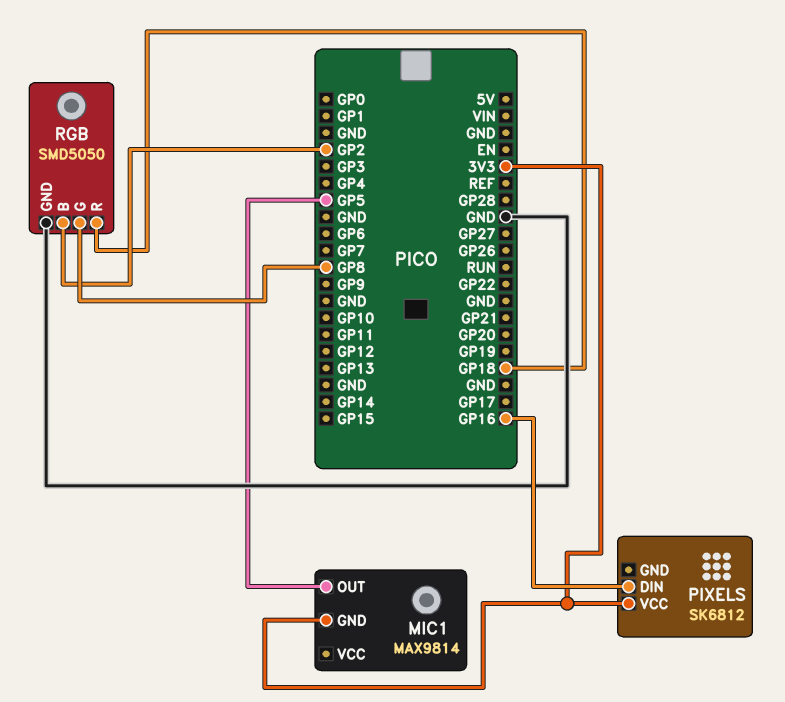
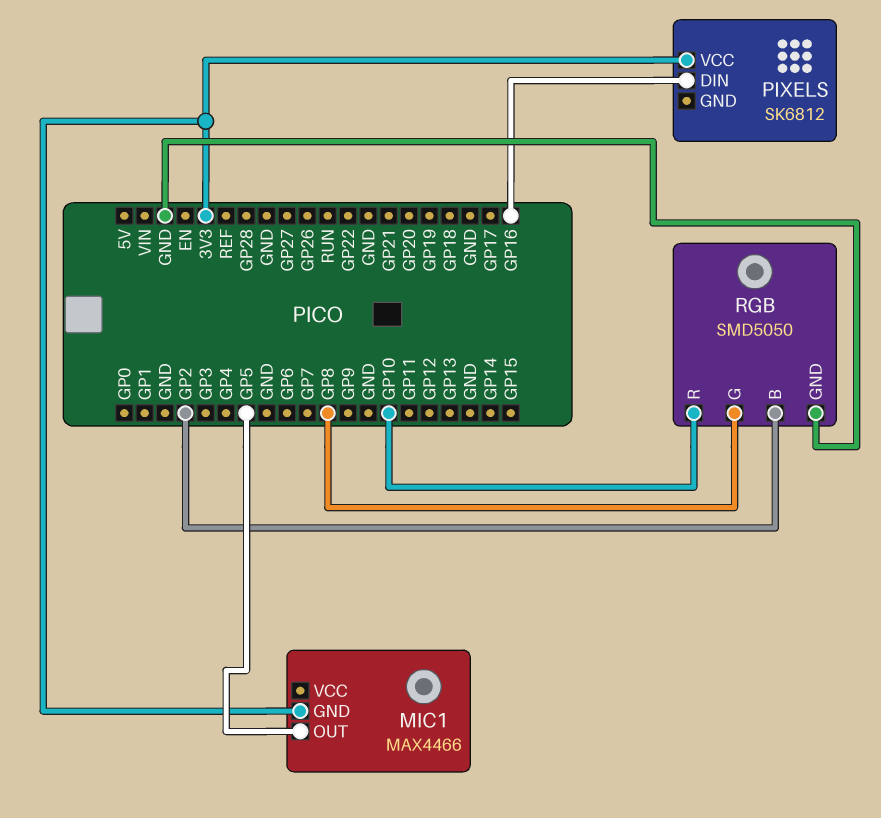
MIC1: MAX9814 -> MAX4466
RGB pin R: GP18 -> GP10

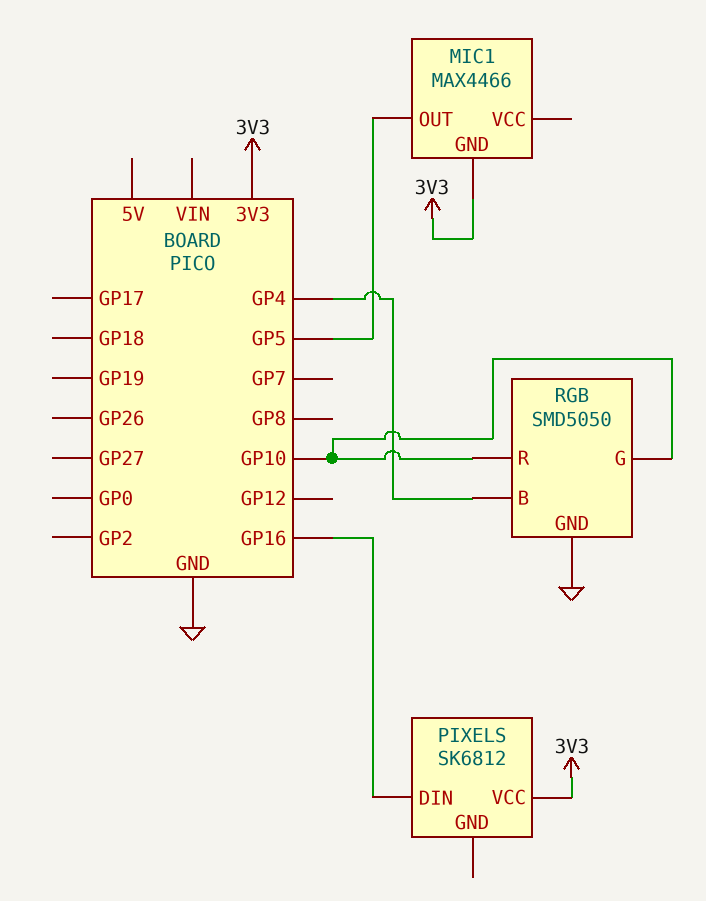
RGB pin B: GP2 -> GP4
RGB pin G: GP8 -> GP10

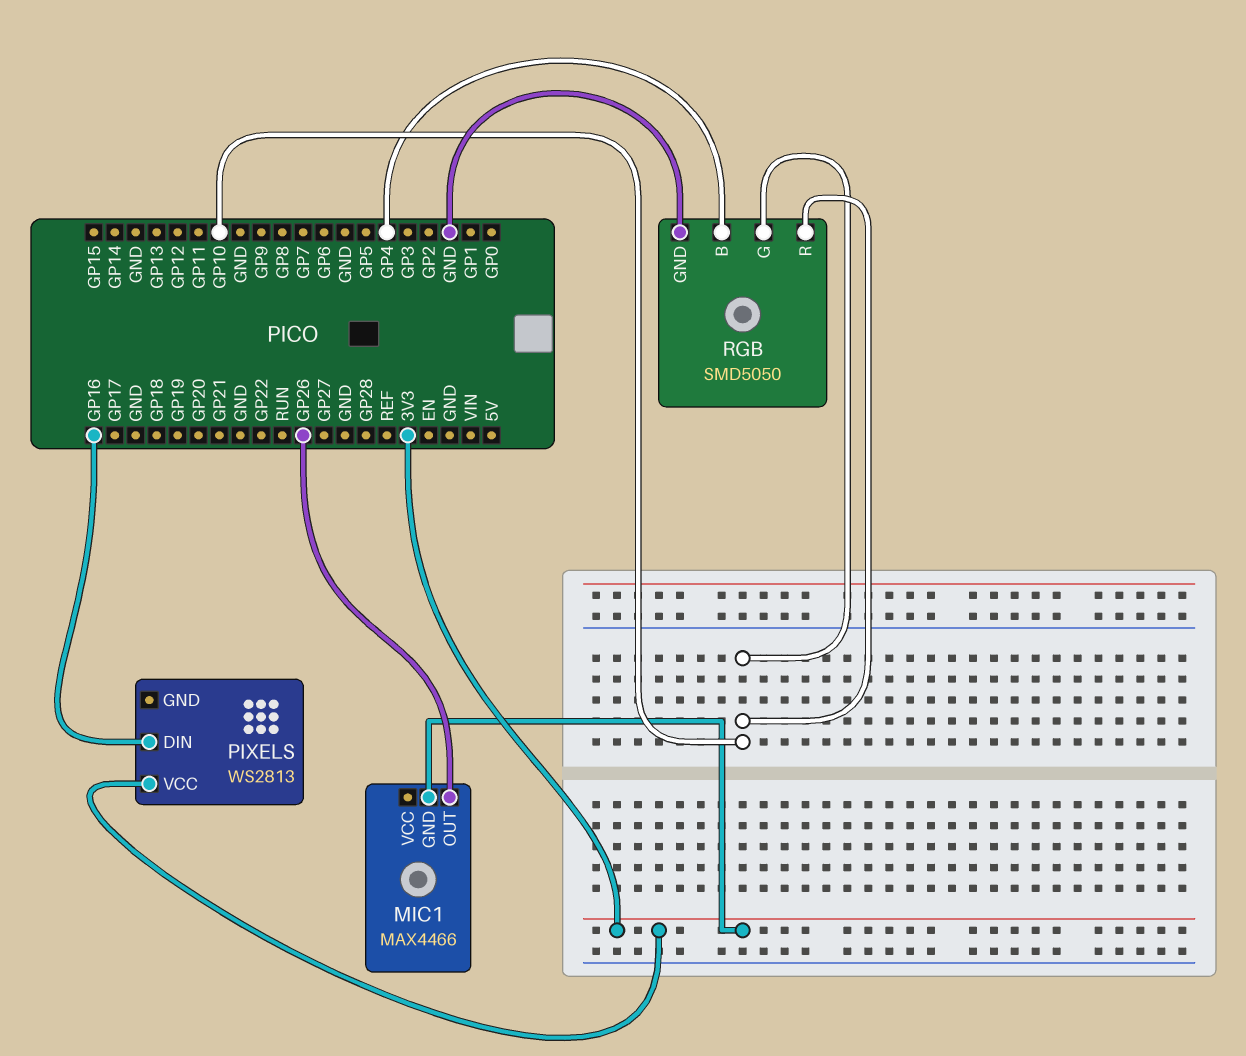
MIC1 pin OUT: GP5 -> GP26
PIXELS: SK6812 -> WS2813

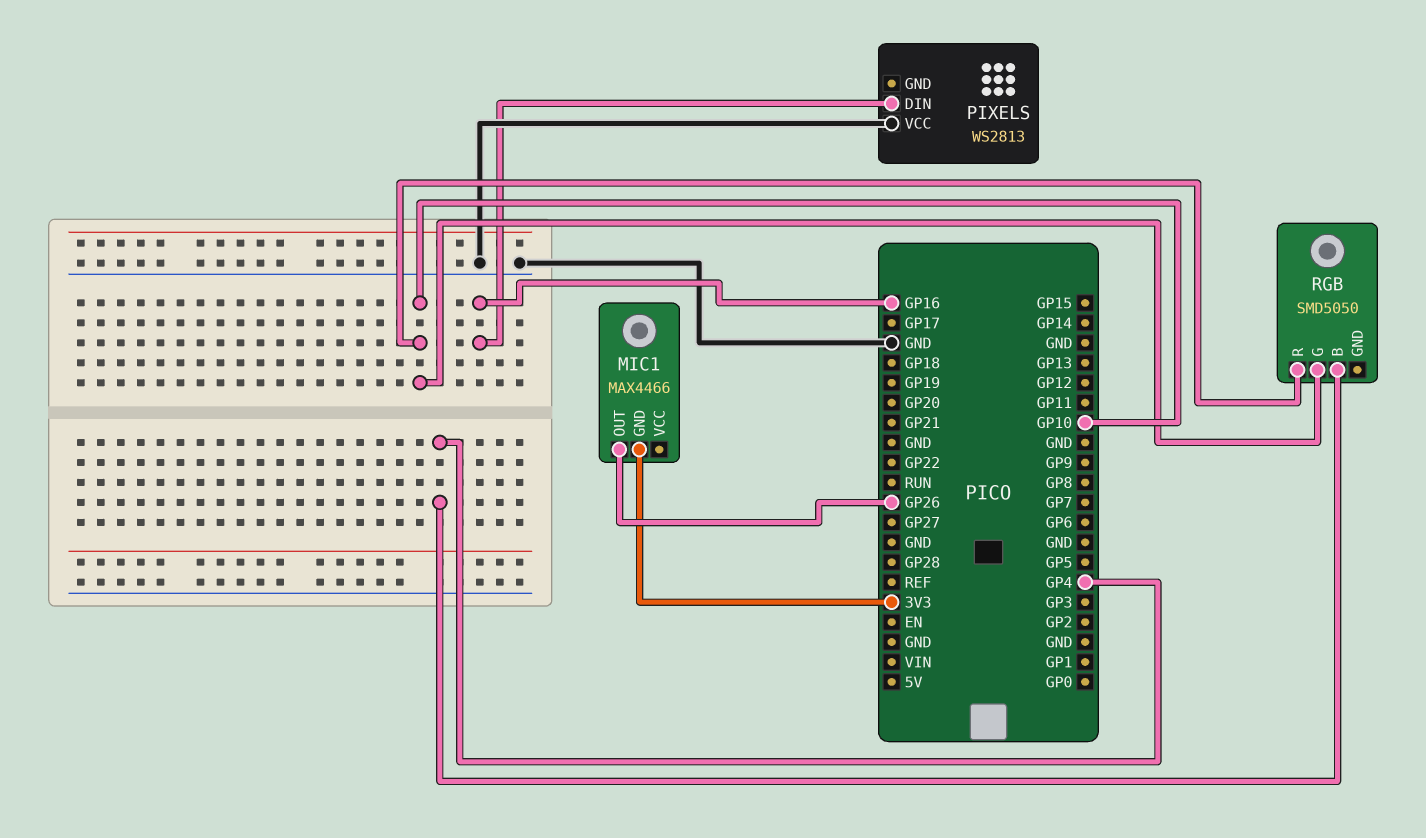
PIXELS pin VCC: 3V3 -> GND
RGB pin GND: GND -> none

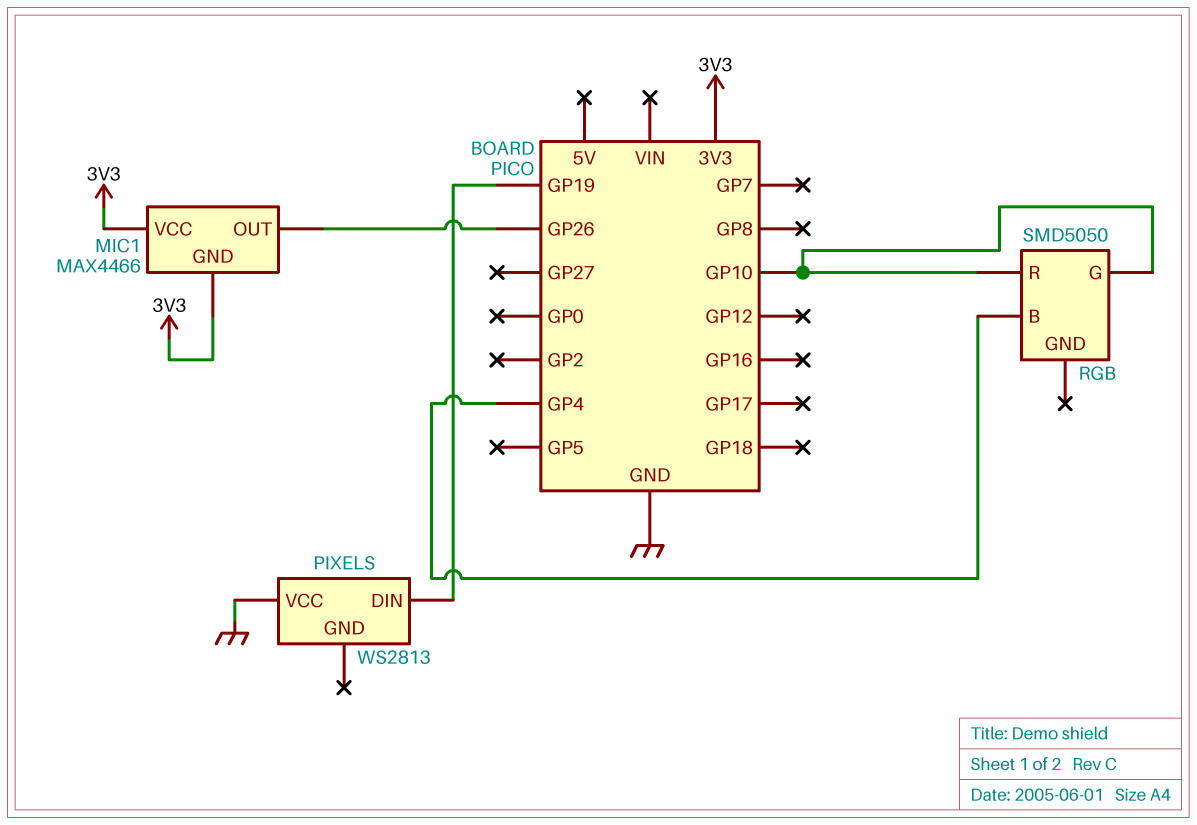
MIC1 pin VCC: none -> 3V3
PIXELS pin DIN: GP16 -> GP19

